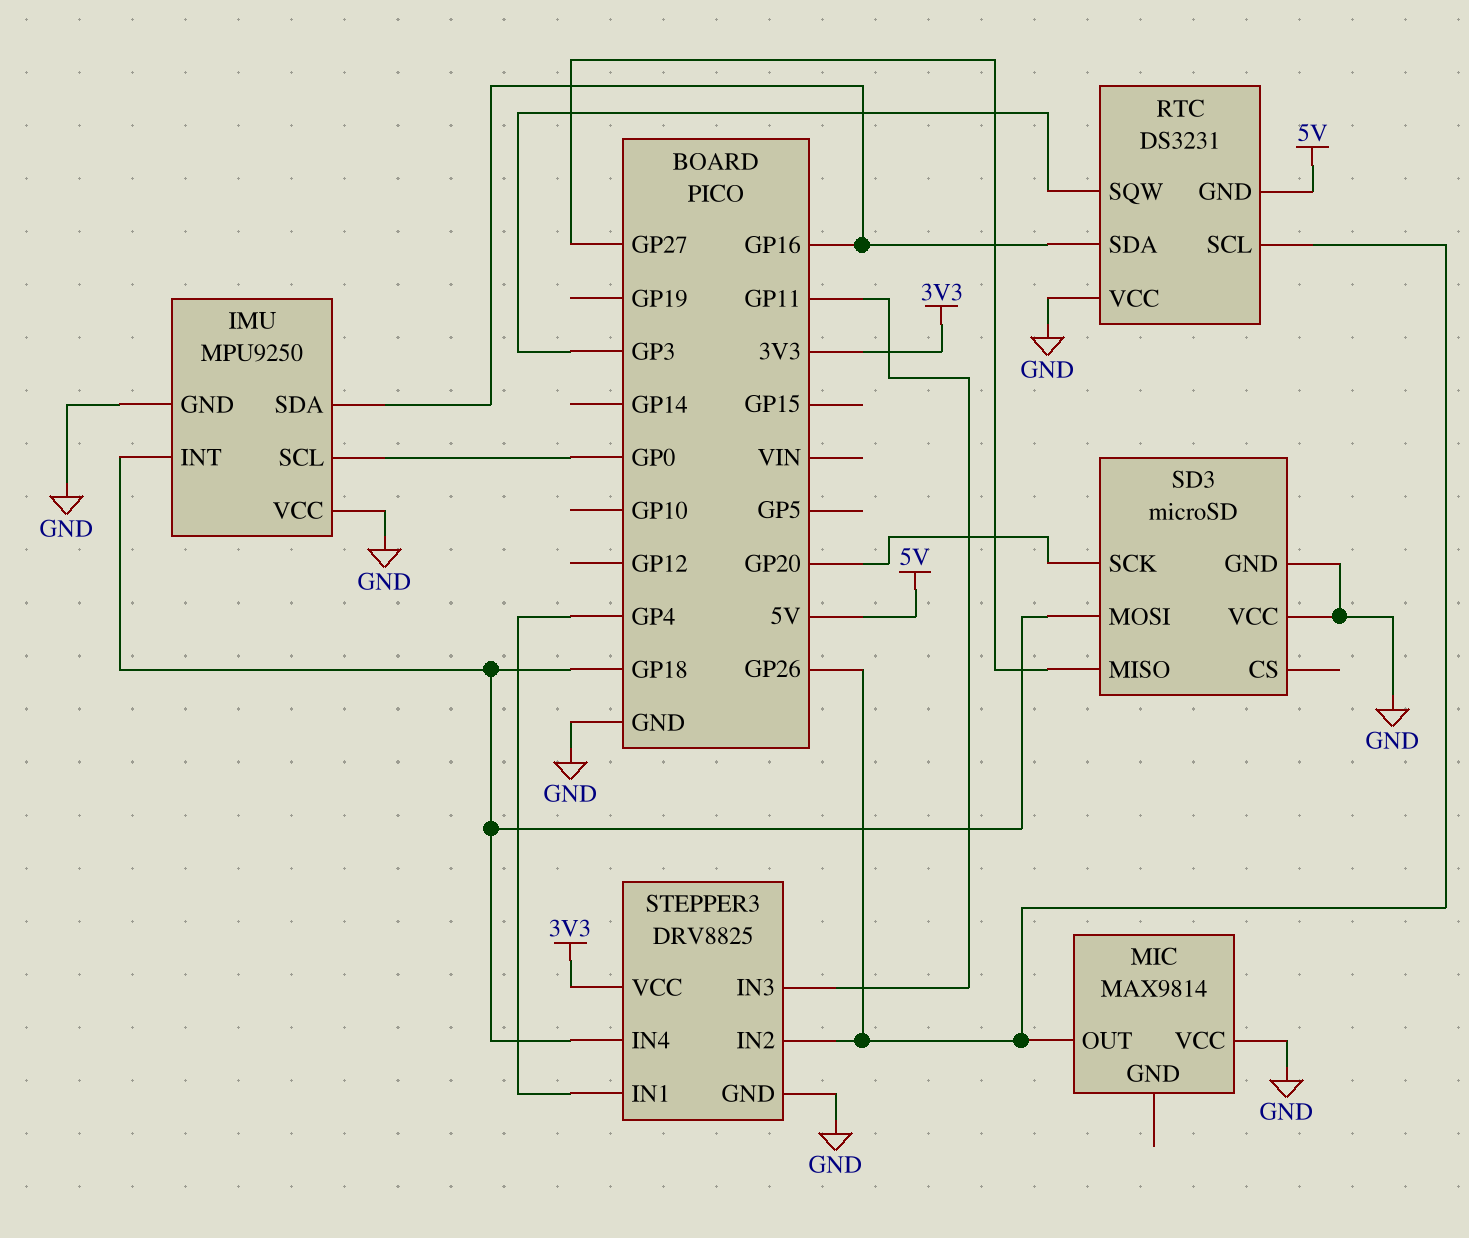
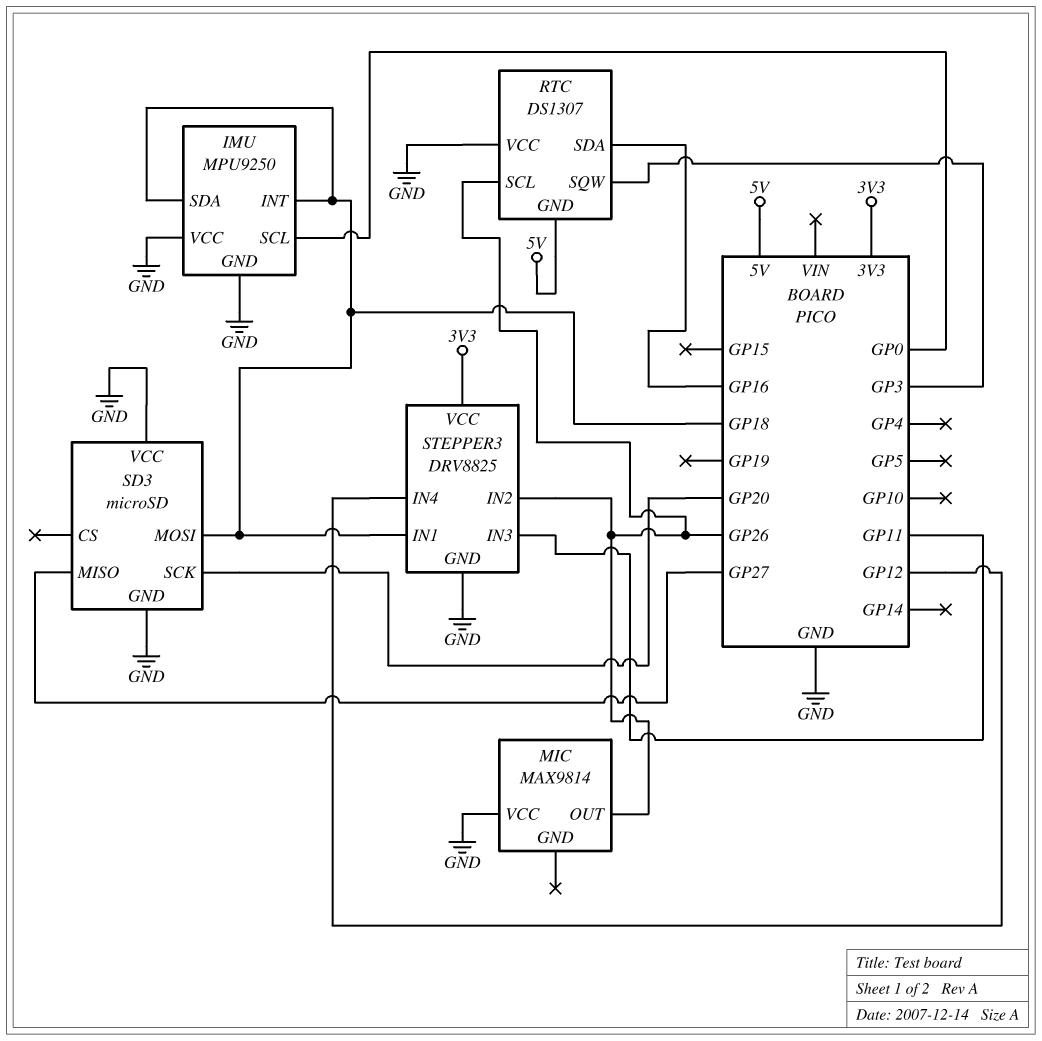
IMU pin SDA: GP16 -> GP18
RTC: DS3231 -> DS1307
STEPPER3 pin IN1: GP4 -> GP18
STEPPER3 pin IN4: GP18 -> GP12

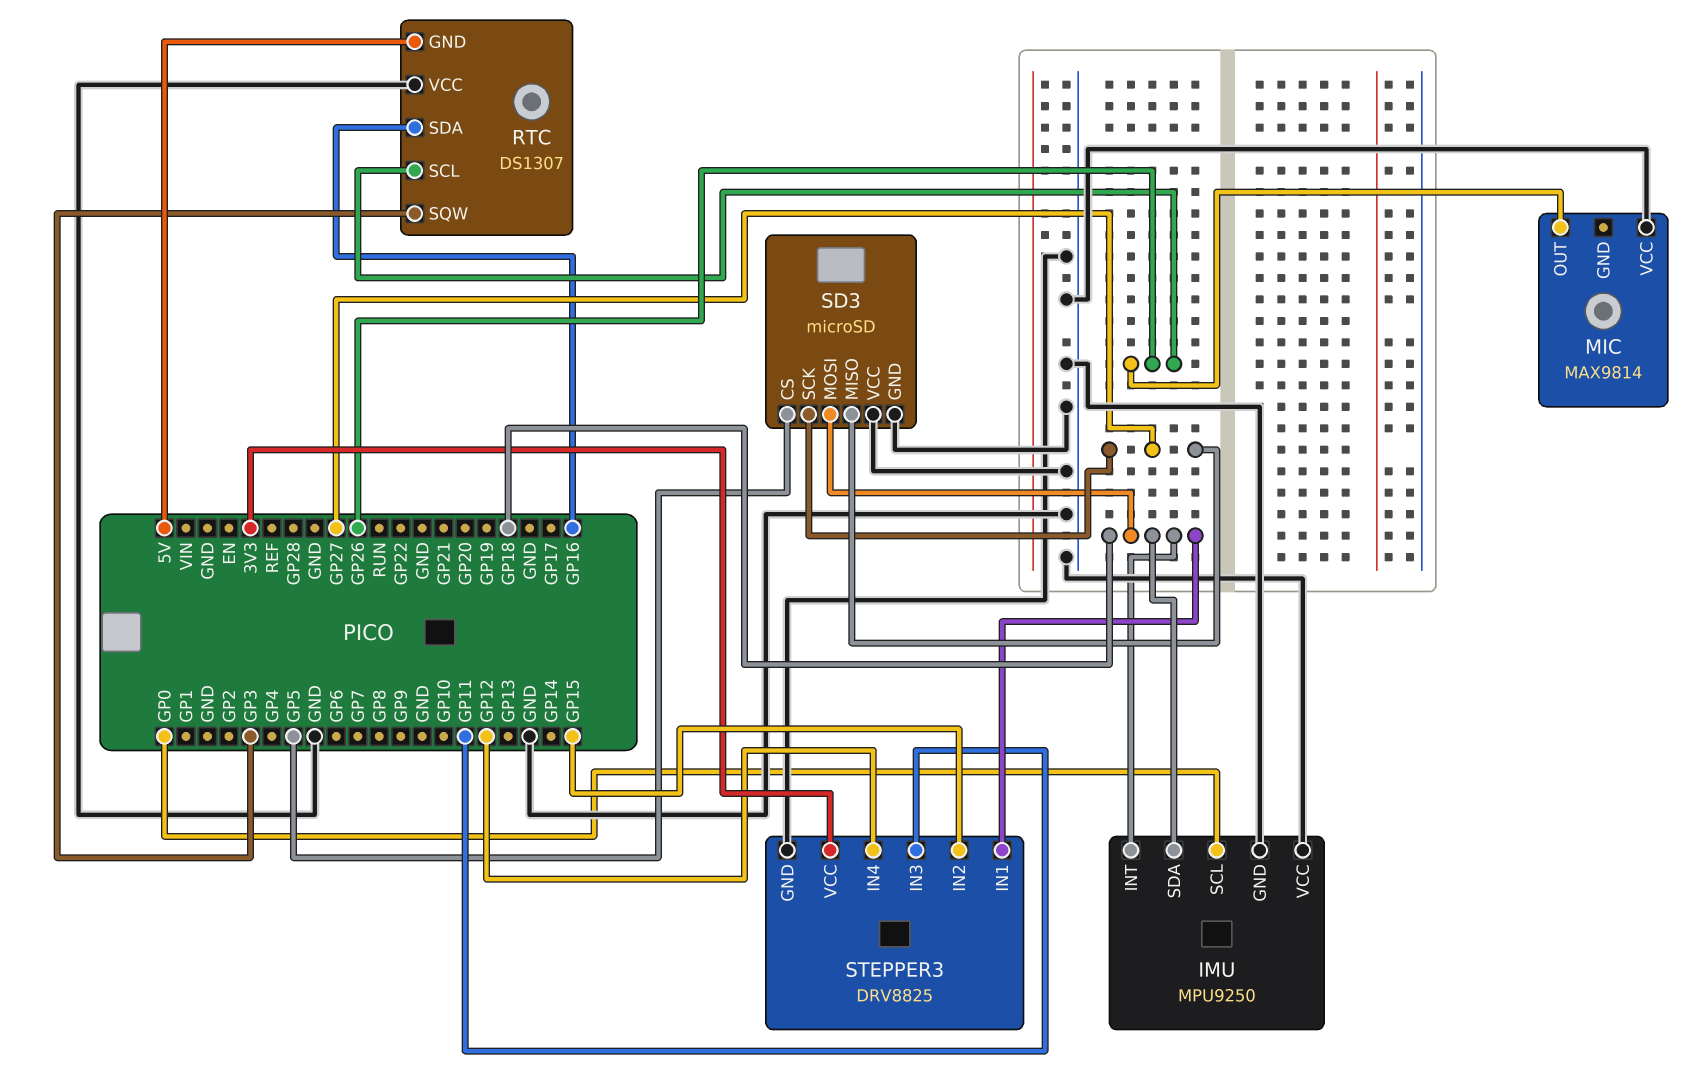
SD3 pin CS: none -> GP5
SD3 pin SCK: GP20 -> GP27
STEPPER3 pin IN2: GP26 -> GP15

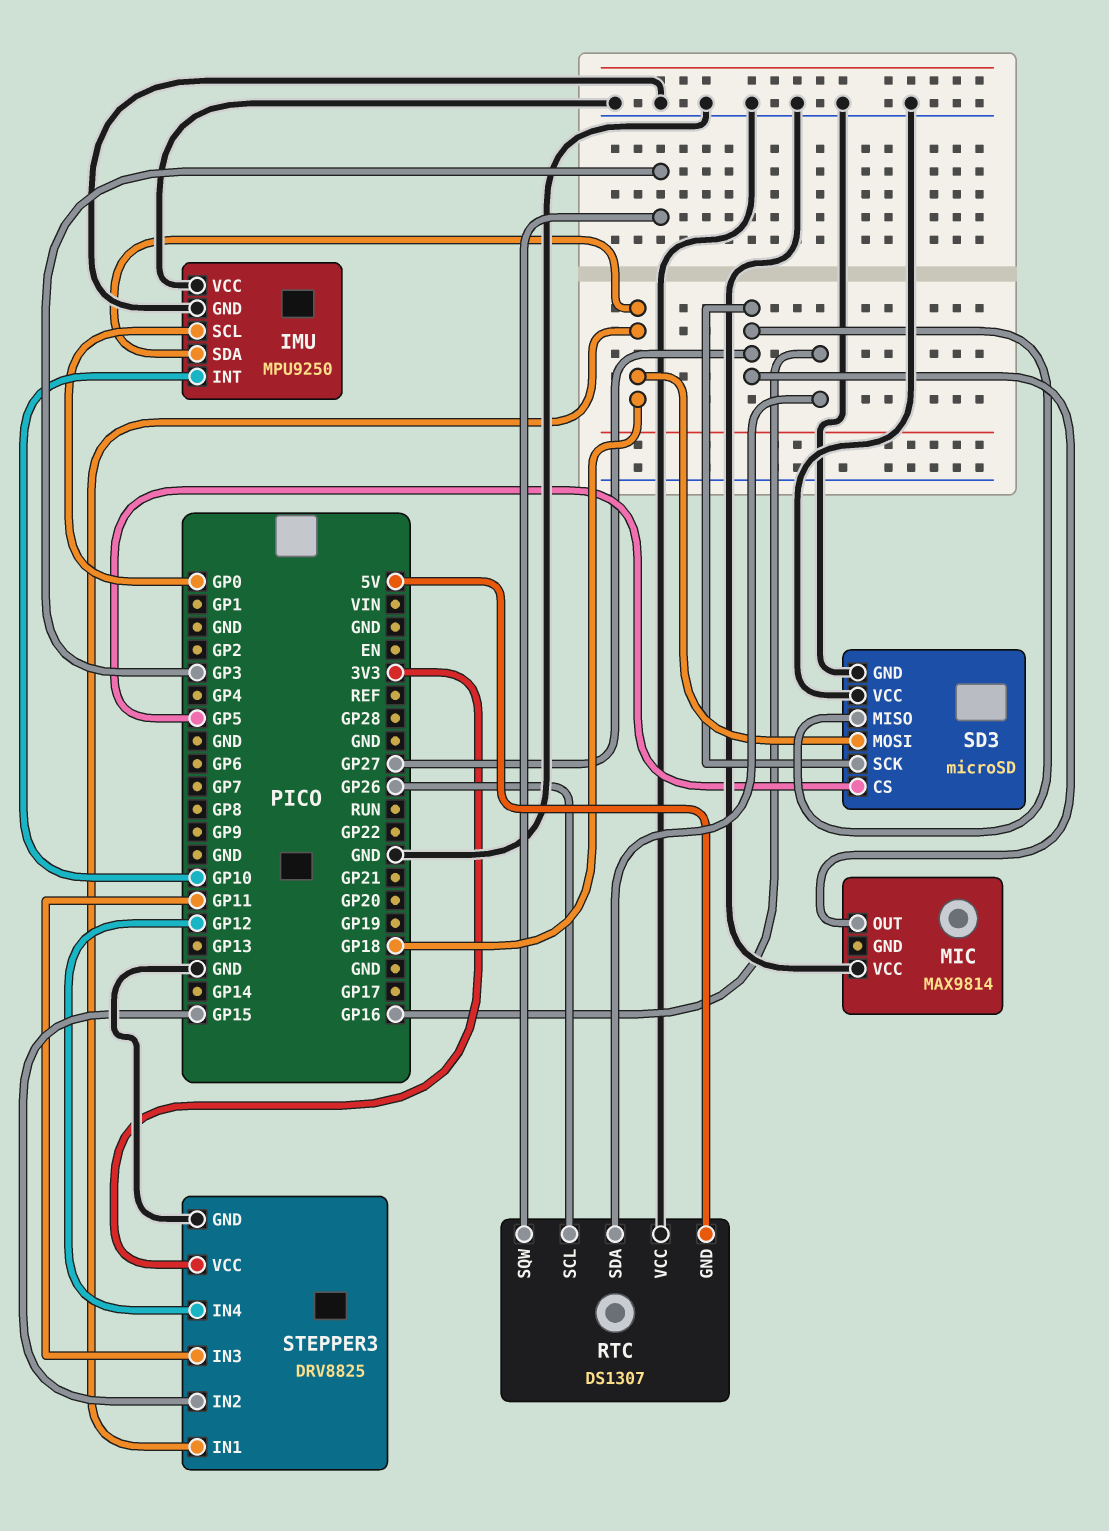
IMU pin INT: GP18 -> GP10
MIC pin OUT: GP26 -> GP27

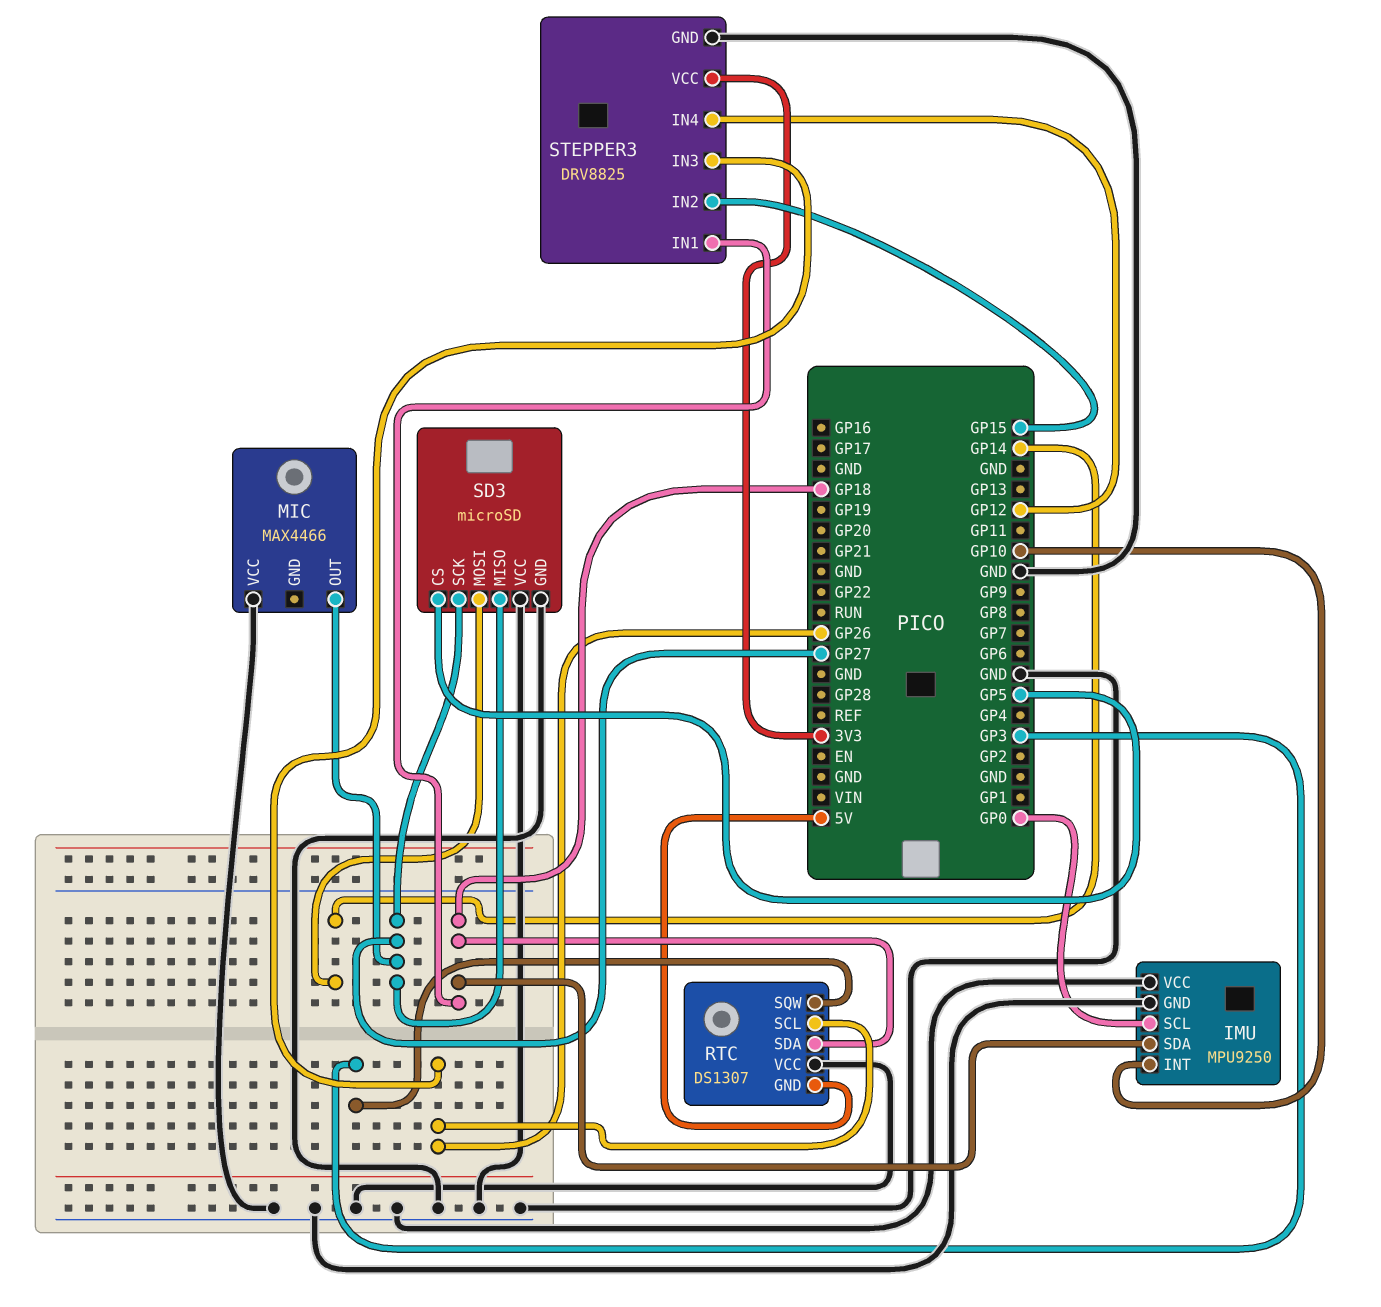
MIC: MAX9814 -> MAX4466
RTC pin SDA: GP16 -> GP18
SD3 pin MOSI: GP18 -> GP14
STEPPER3 pin IN3: GP11 -> GP26

